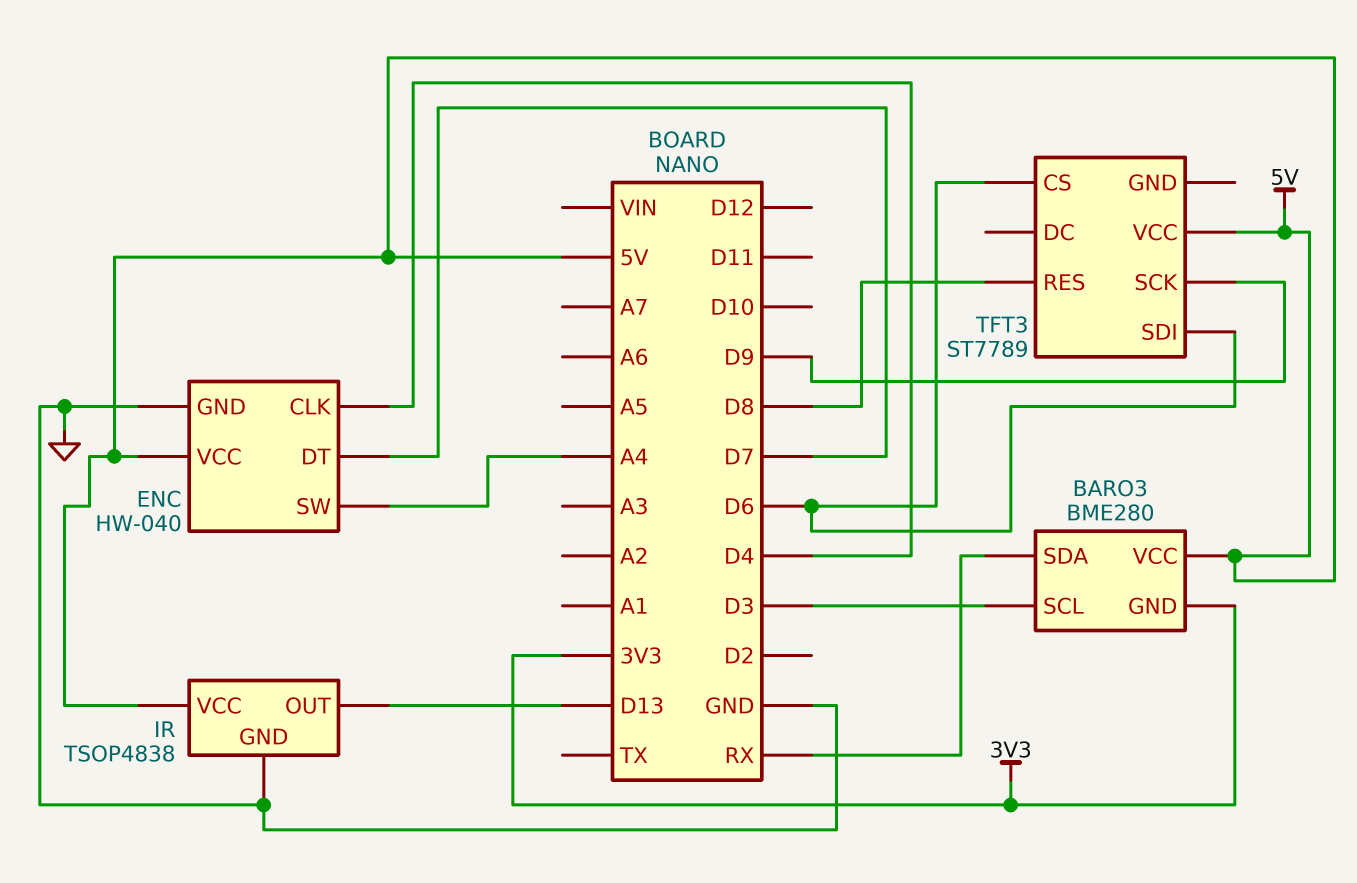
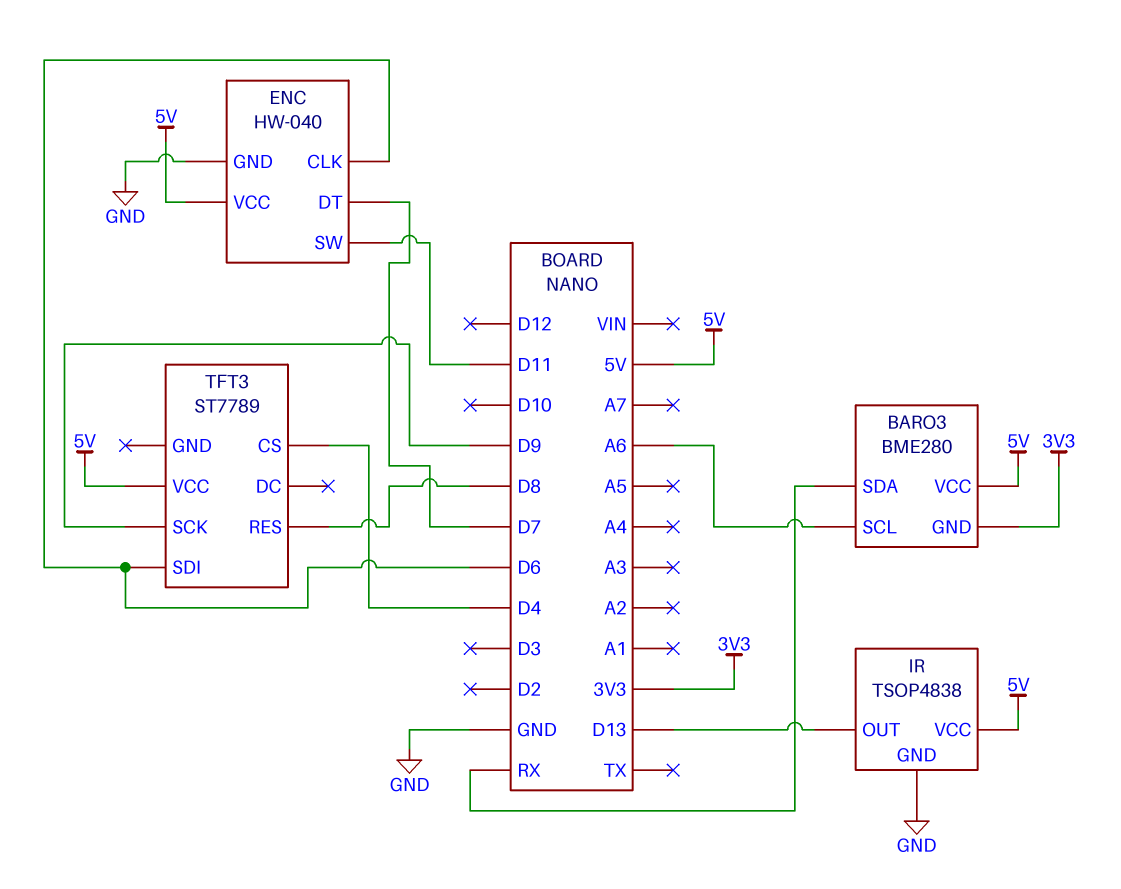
BARO3 pin SCL: D3 -> A6
ENC pin CLK: D4 -> D6
ENC pin SW: A4 -> D11
TFT3 pin CS: D6 -> D4

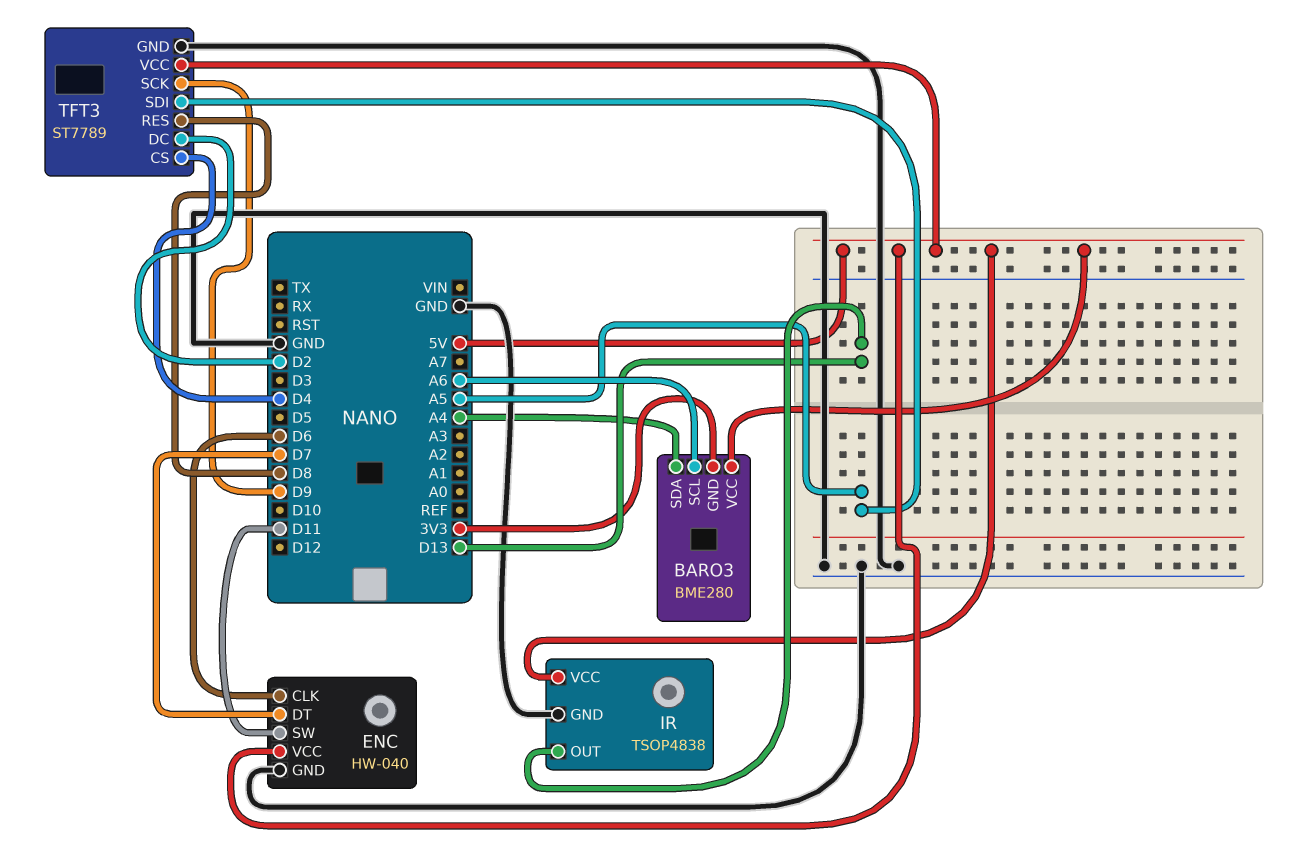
BARO3 pin SDA: RX -> A4
TFT3 pin DC: none -> D2
TFT3 pin GND: none -> GND
TFT3 pin SDI: D6 -> A5

